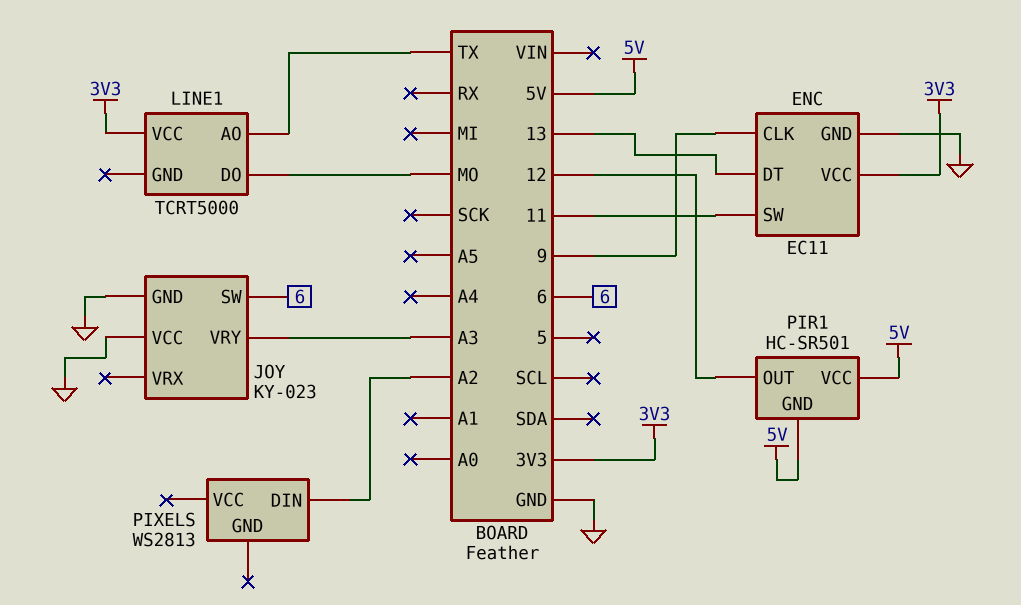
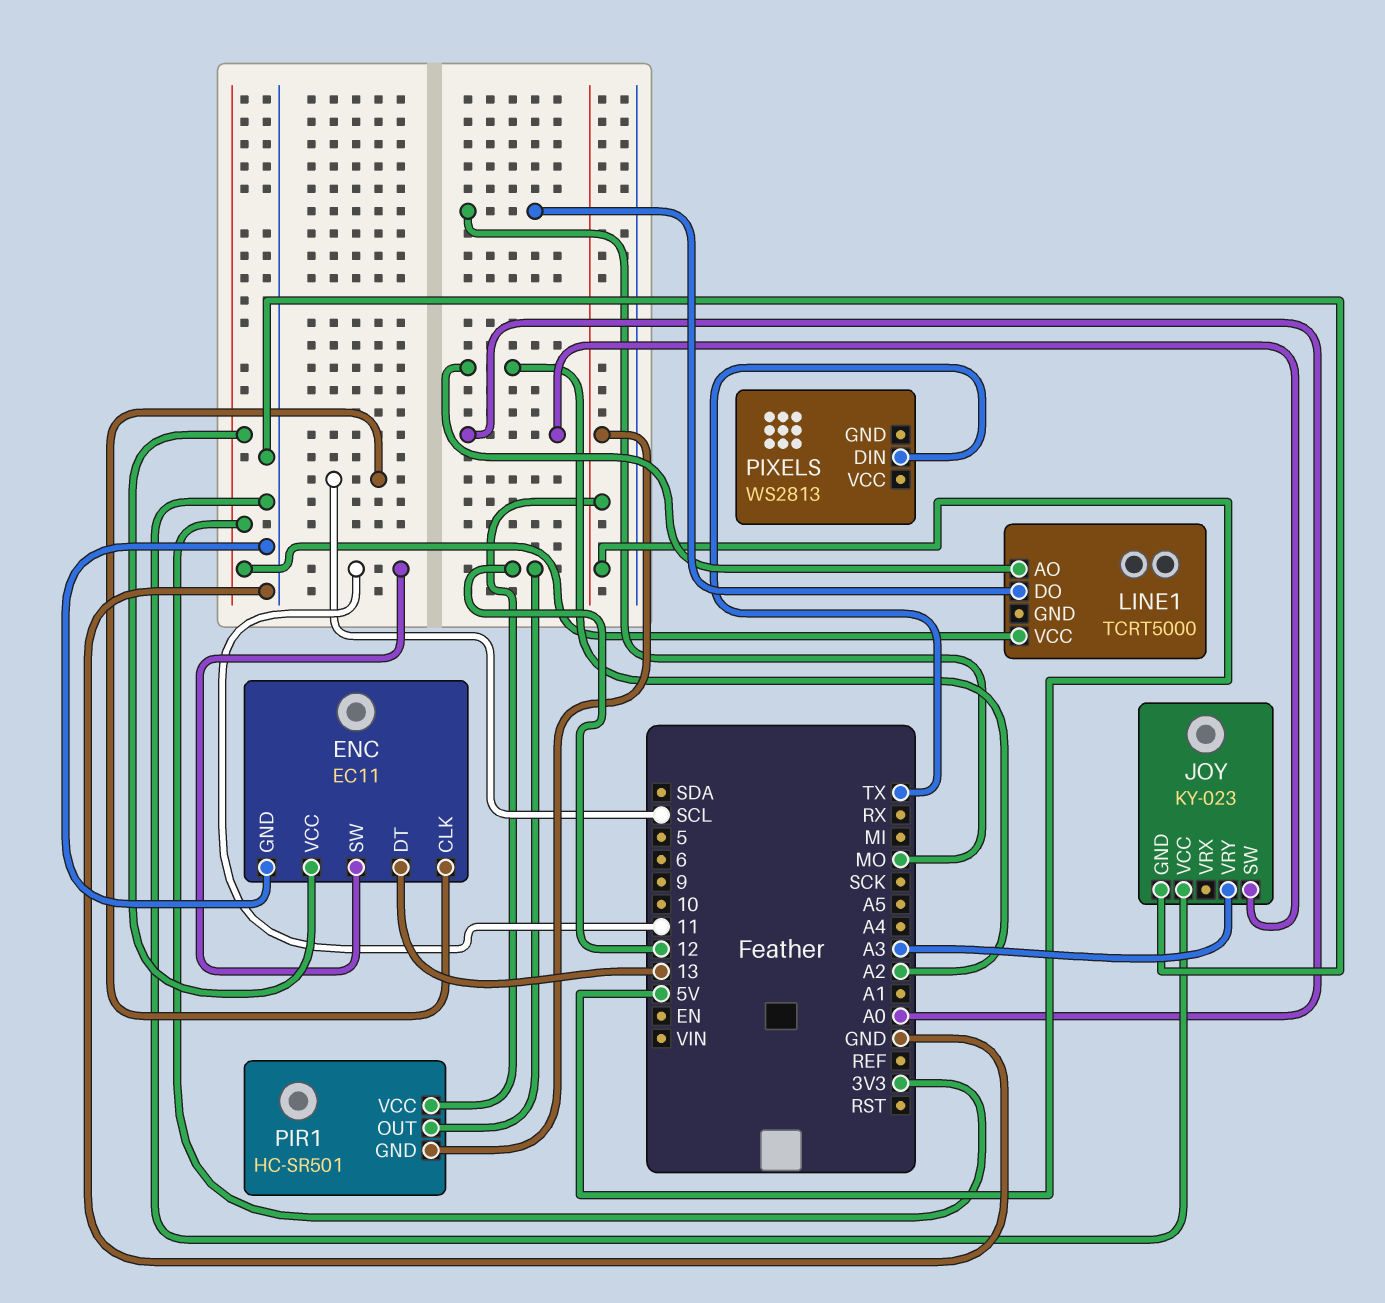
ENC pin CLK: 9 -> SCL
JOY pin SW: 6 -> A0
LINE1 pin AO: TX -> A2
PIXELS pin DIN: A2 -> TX

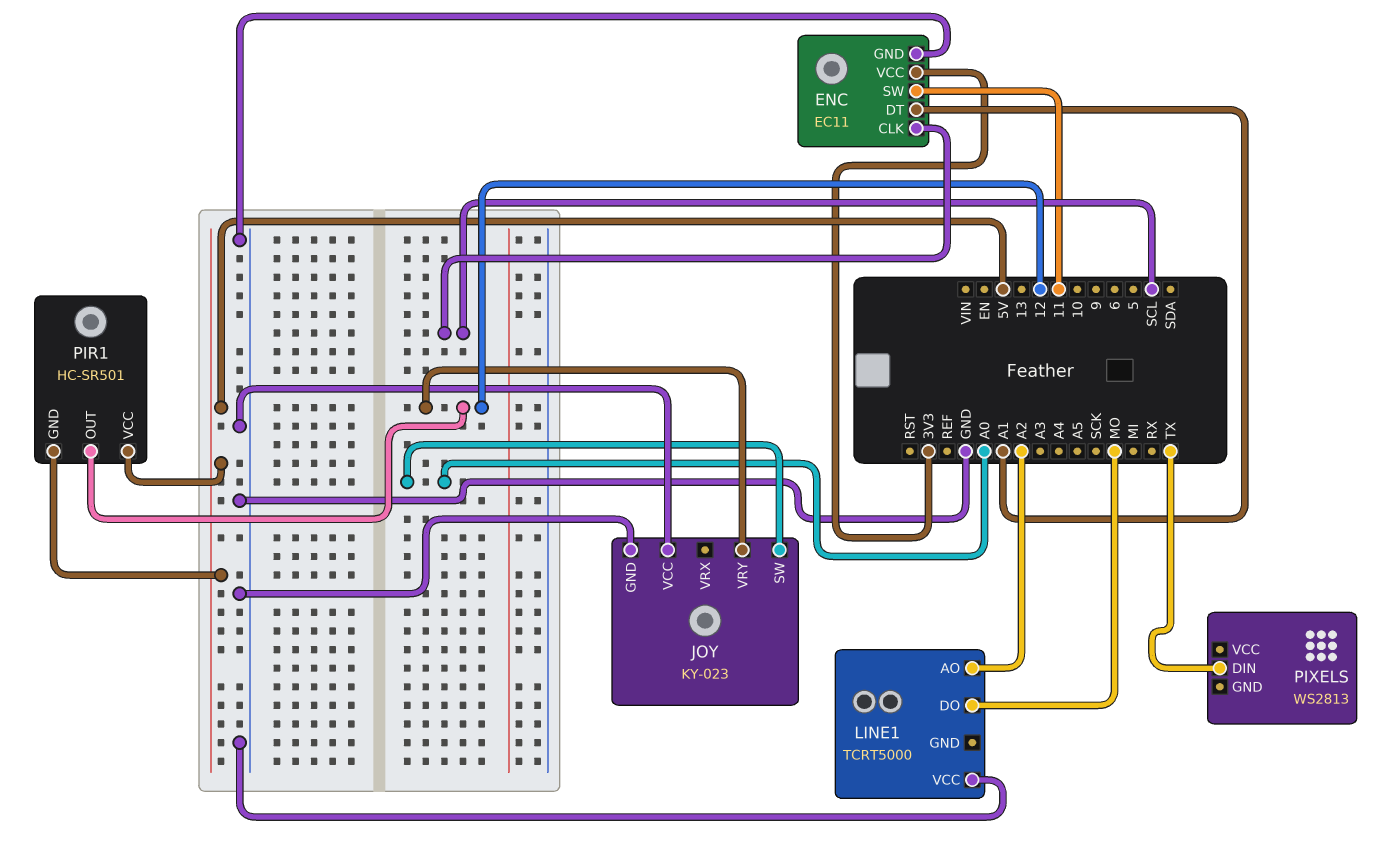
ENC pin DT: 13 -> A1
JOY pin VRY: A3 -> 12
LINE1 pin VCC: 3V3 -> GND

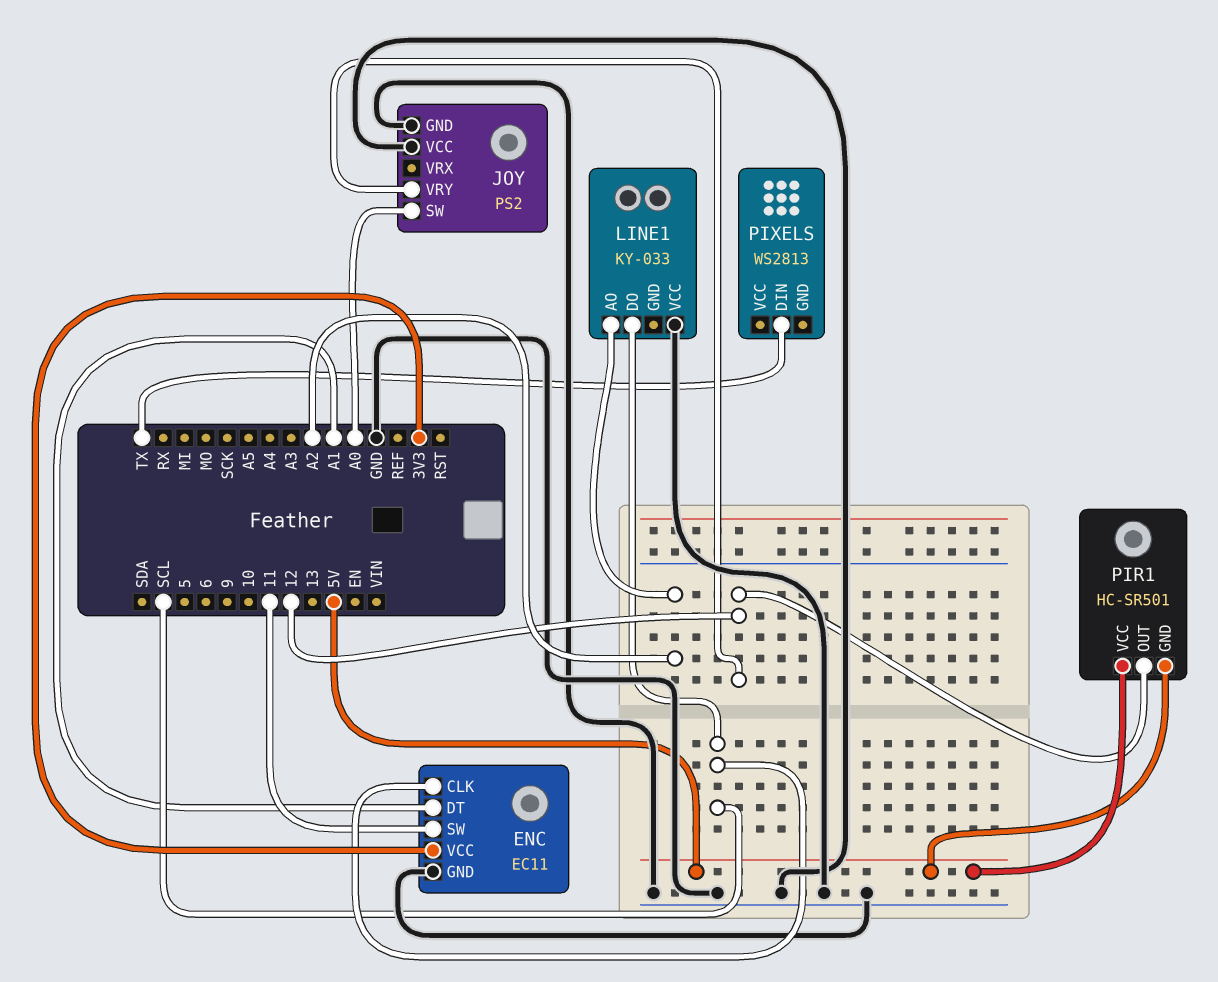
JOY: KY-023 -> PS2
LINE1: TCRT5000 -> KY-033
LINE1 pin DO: MO -> SCL

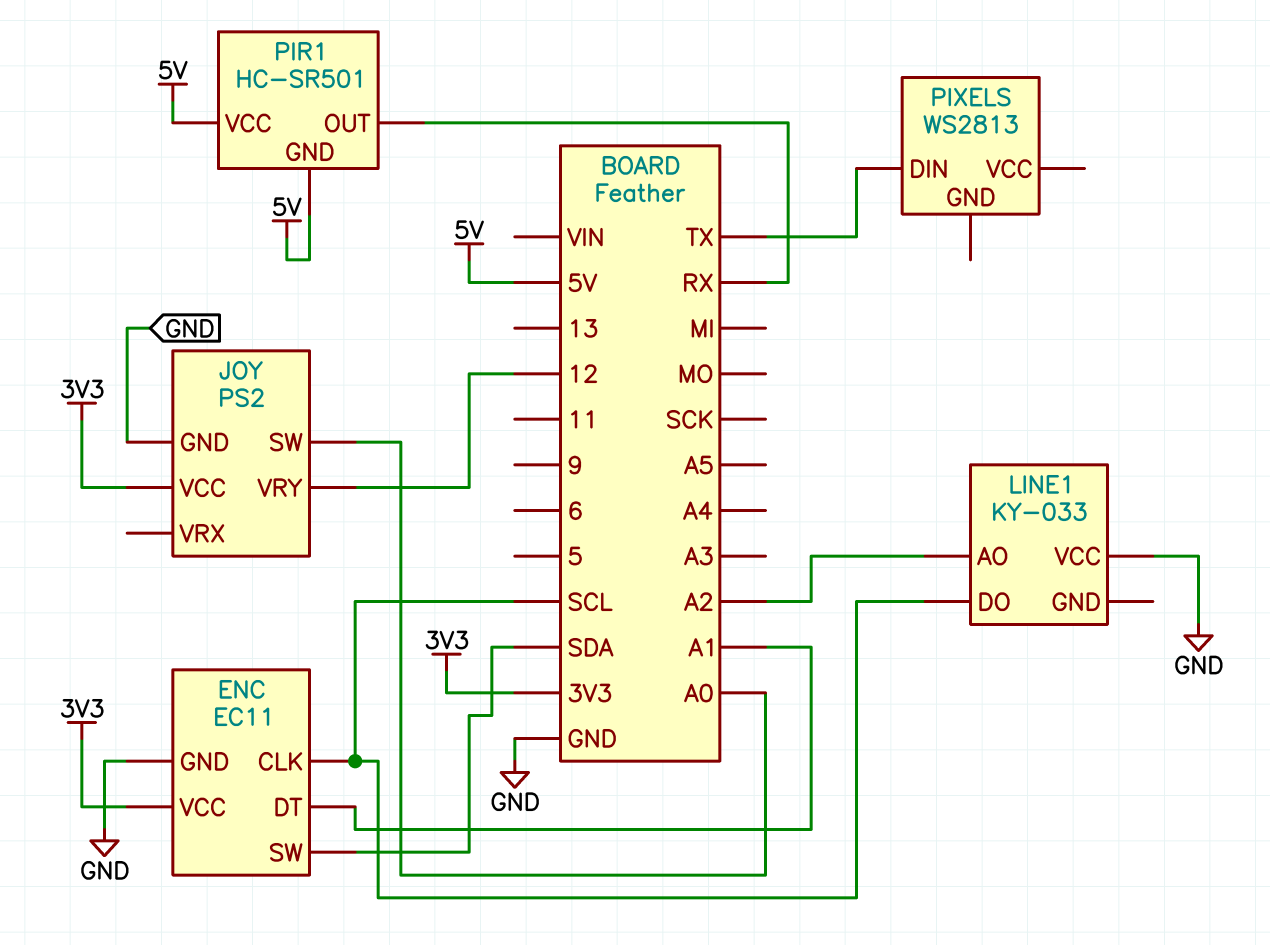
ENC pin SW: 11 -> SDA
JOY pin VCC: GND -> 3V3
PIR1 pin OUT: 12 -> RX

